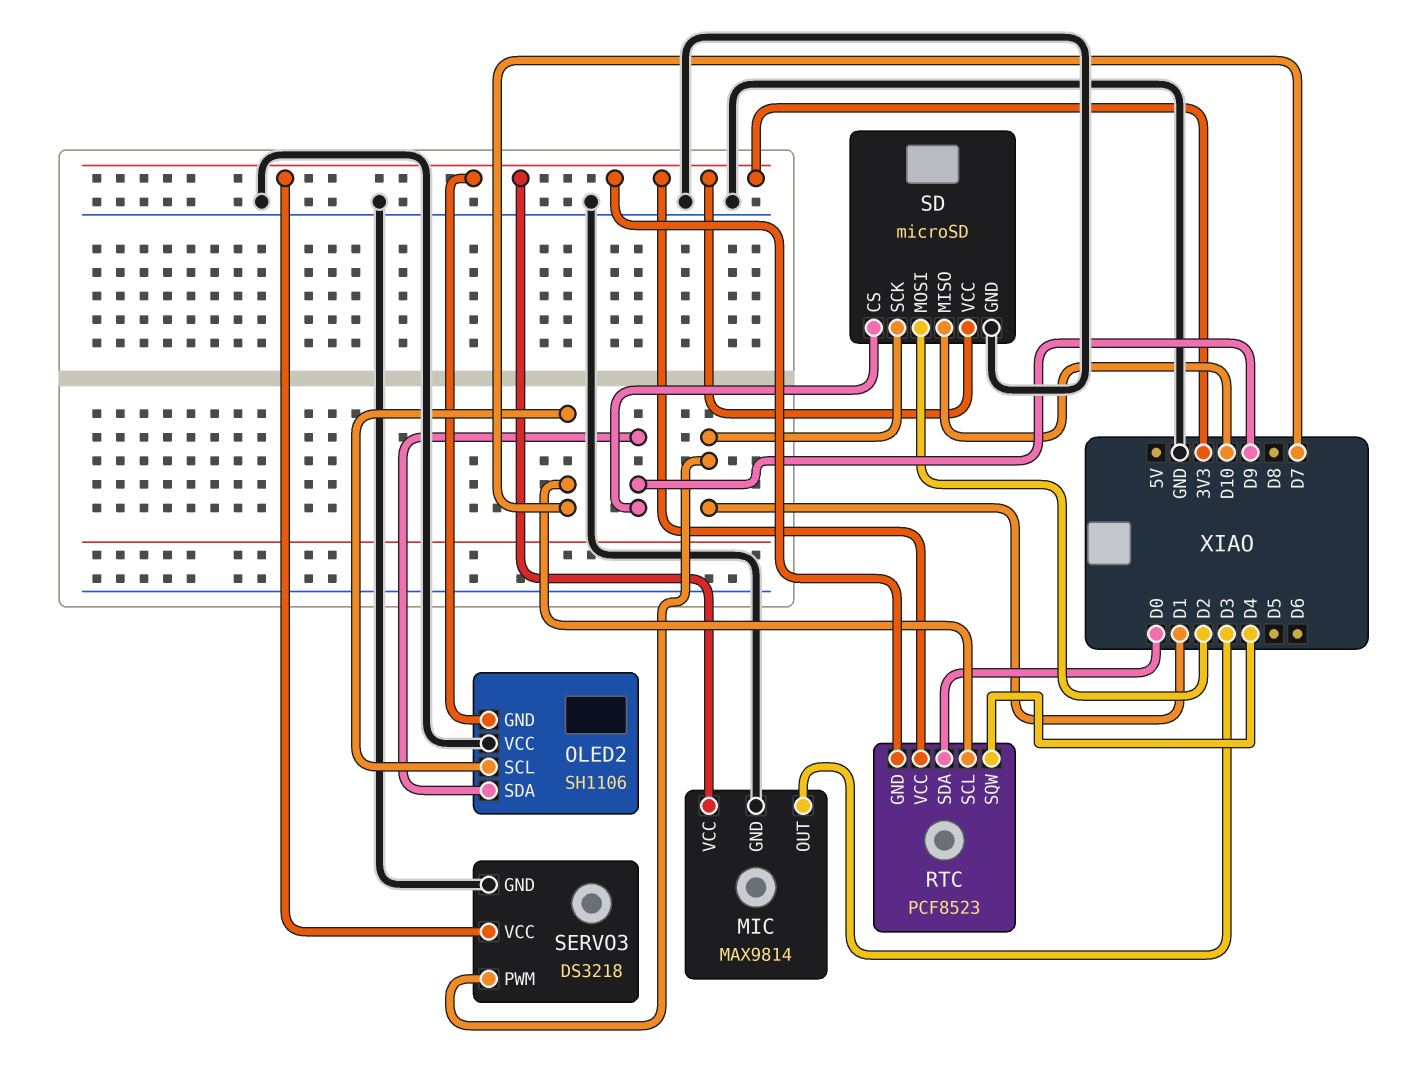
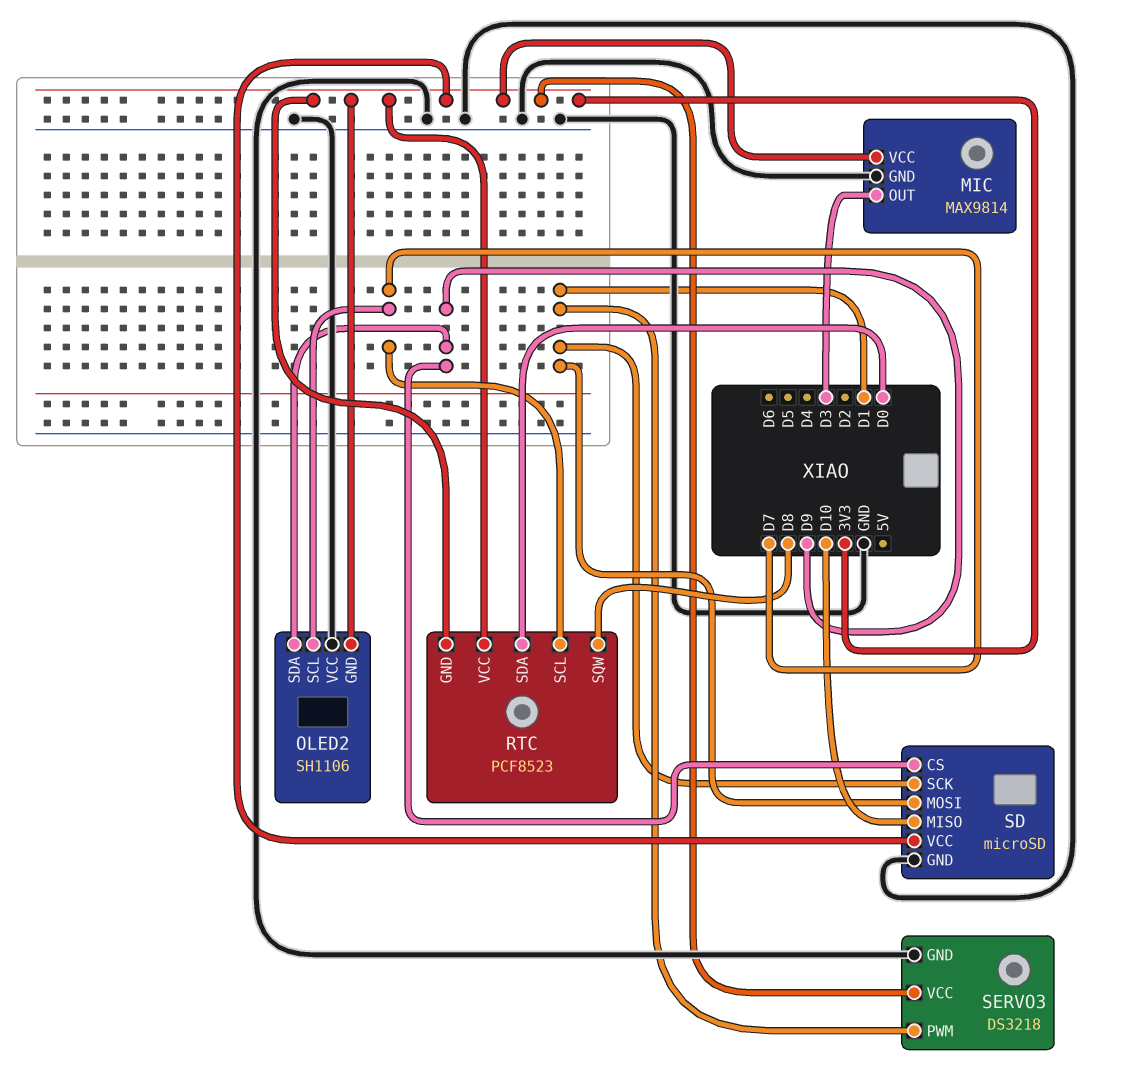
RTC pin SQW: D4 -> D8
SD pin MOSI: D2 -> D1

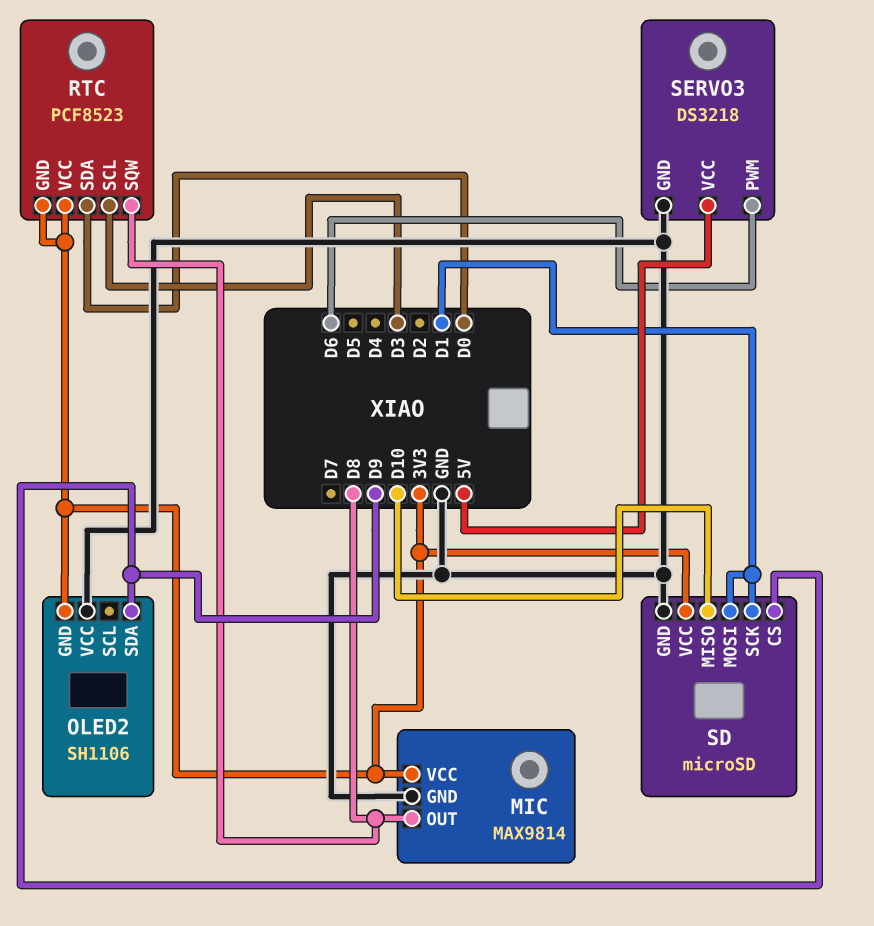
MIC pin OUT: D3 -> D8
OLED2 pin SCL: D7 -> none
RTC pin SCL: D7 -> D3
SERVO3 pin PWM: D1 -> D6
SERVO3 pin VCC: 3V3 -> 5V

